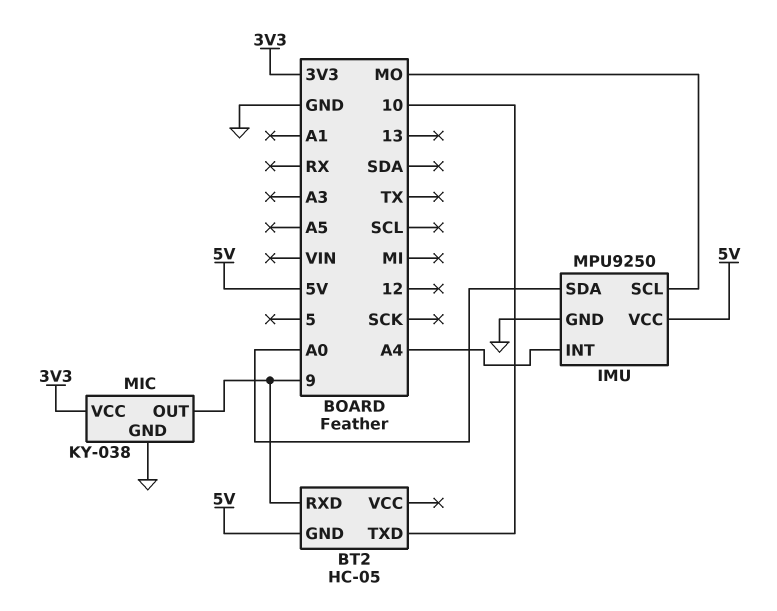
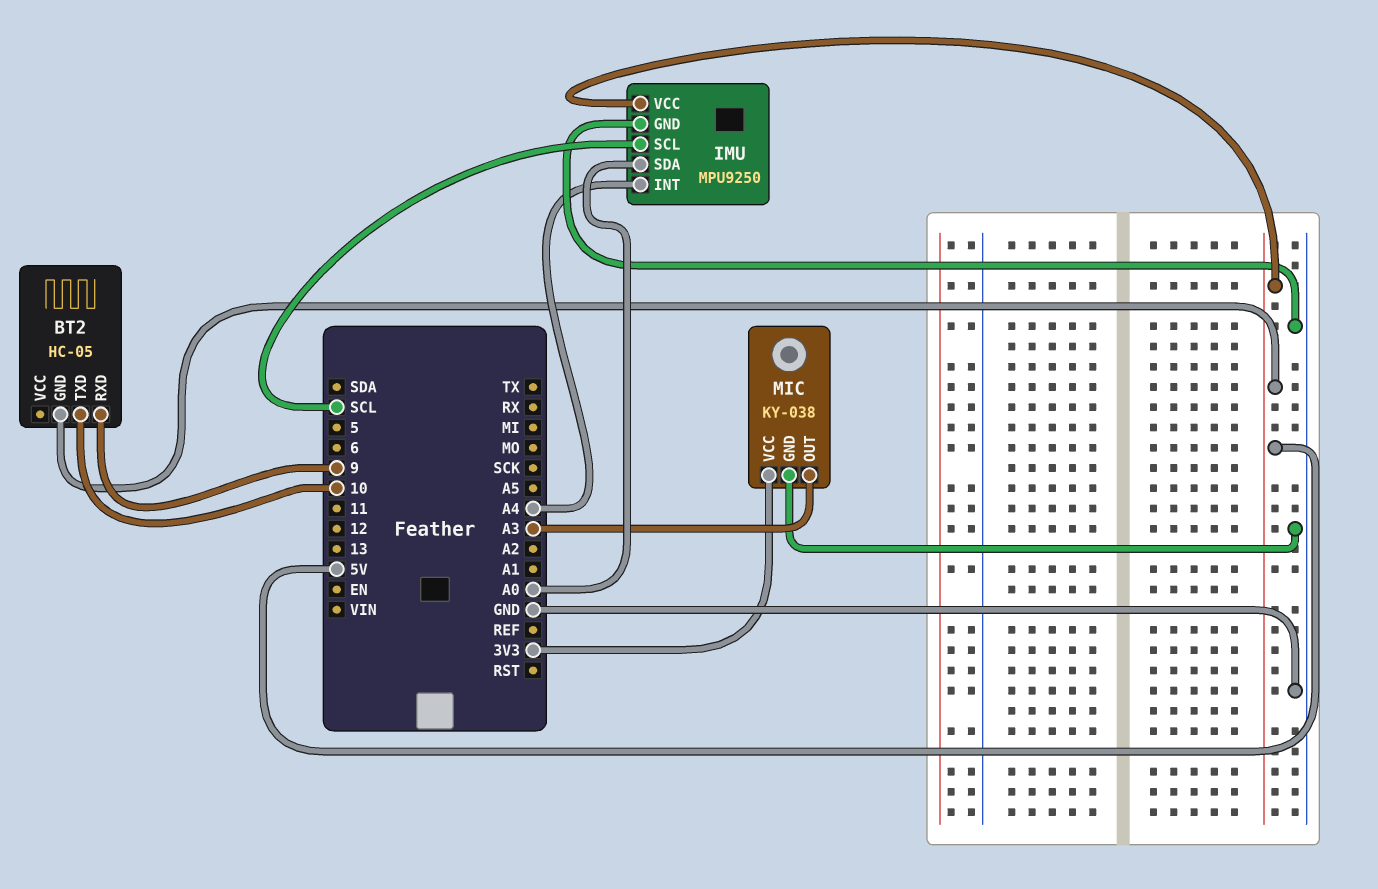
IMU pin SCL: MO -> SCL
MIC pin OUT: 9 -> A3

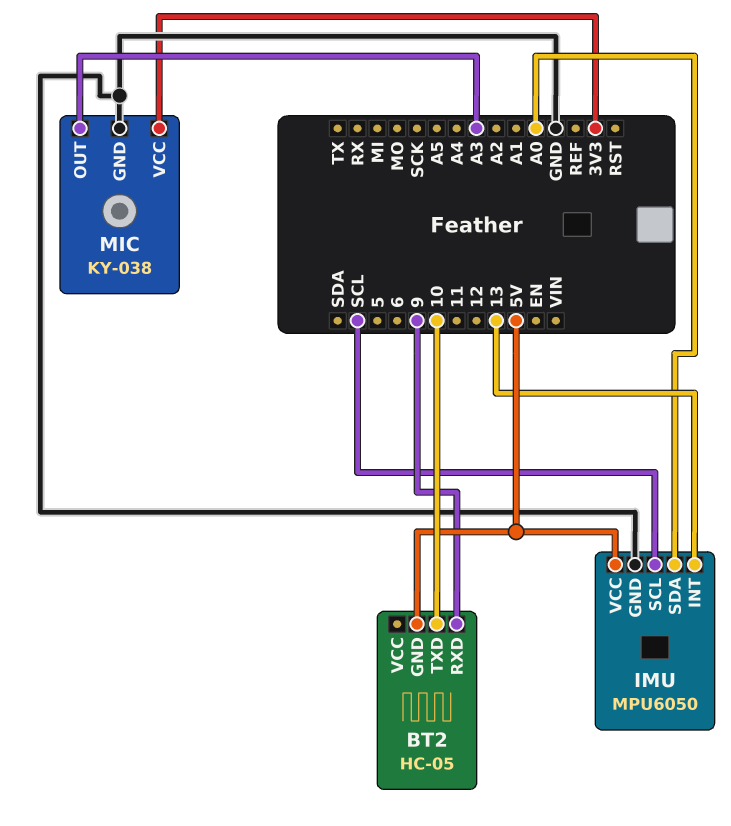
IMU: MPU9250 -> MPU6050
IMU pin INT: A4 -> 13

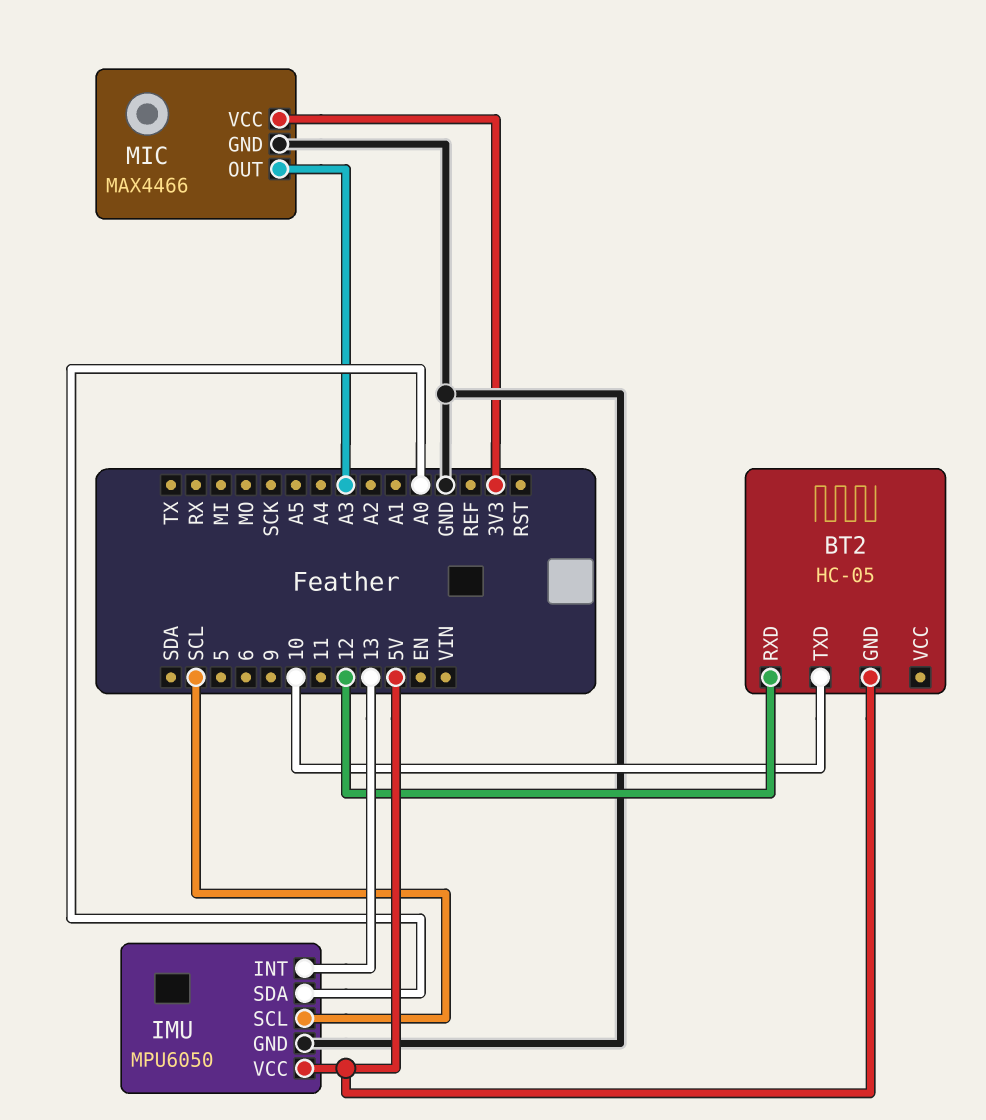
BT2 pin RXD: 9 -> 12
MIC: KY-038 -> MAX4466

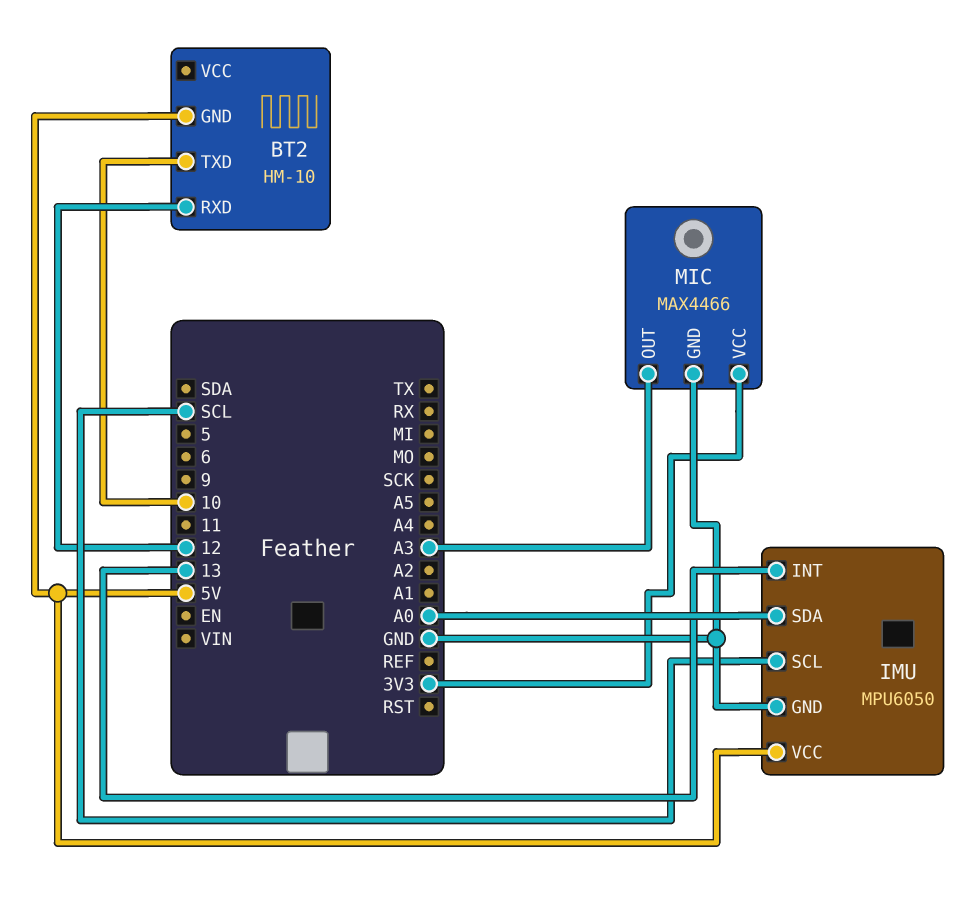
BT2: HC-05 -> HM-10

